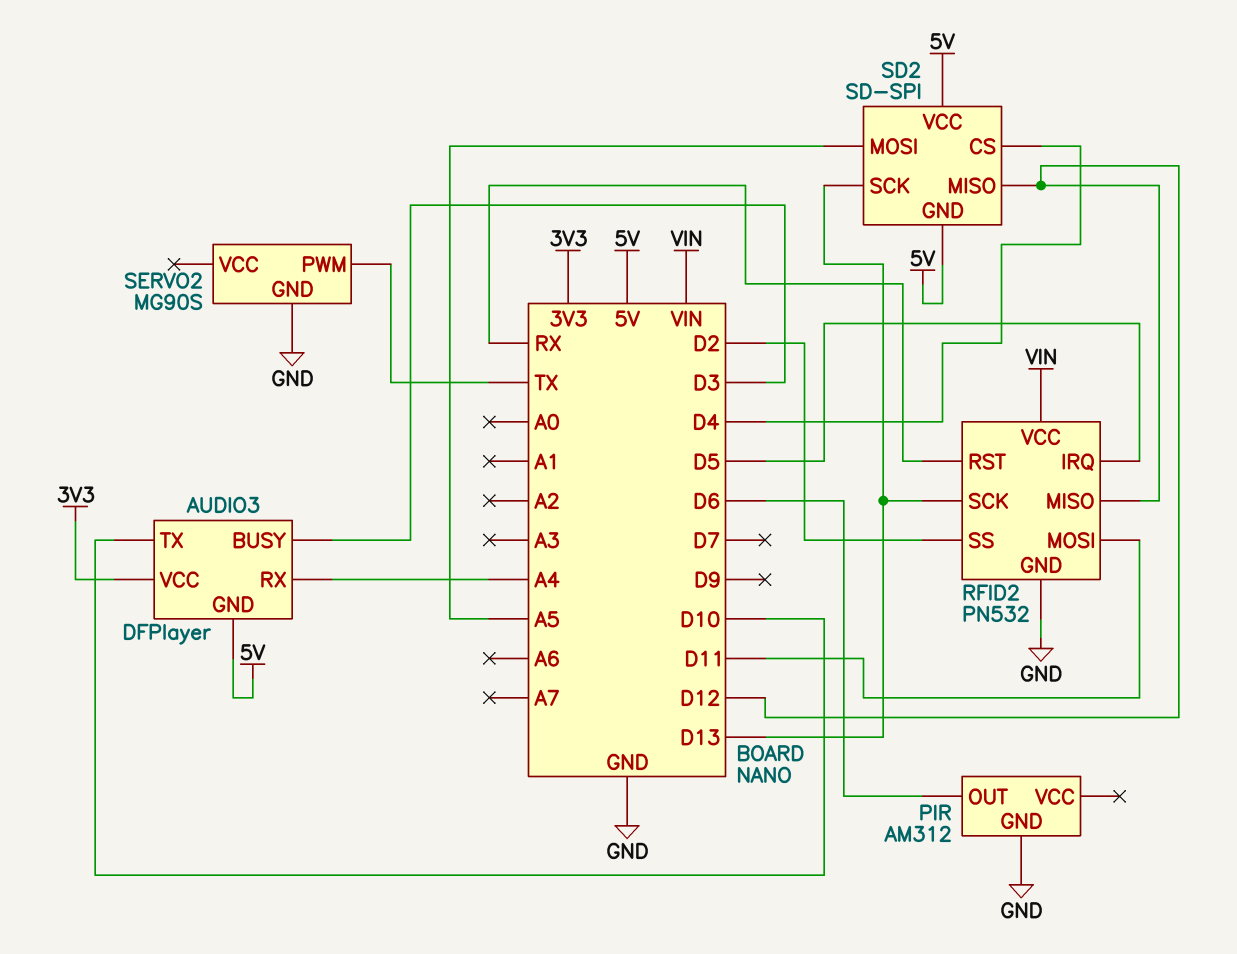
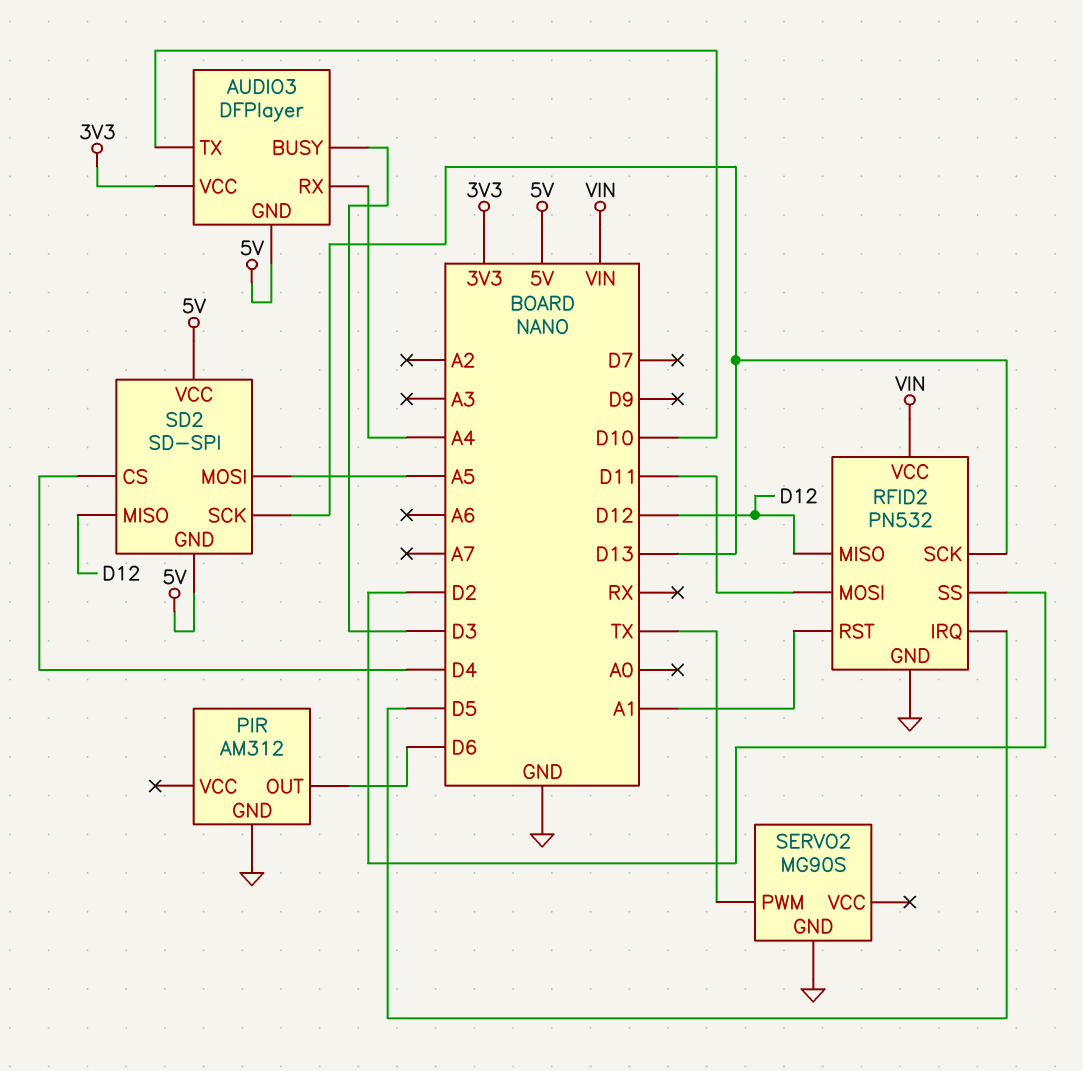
RFID2 pin RST: RX -> A1

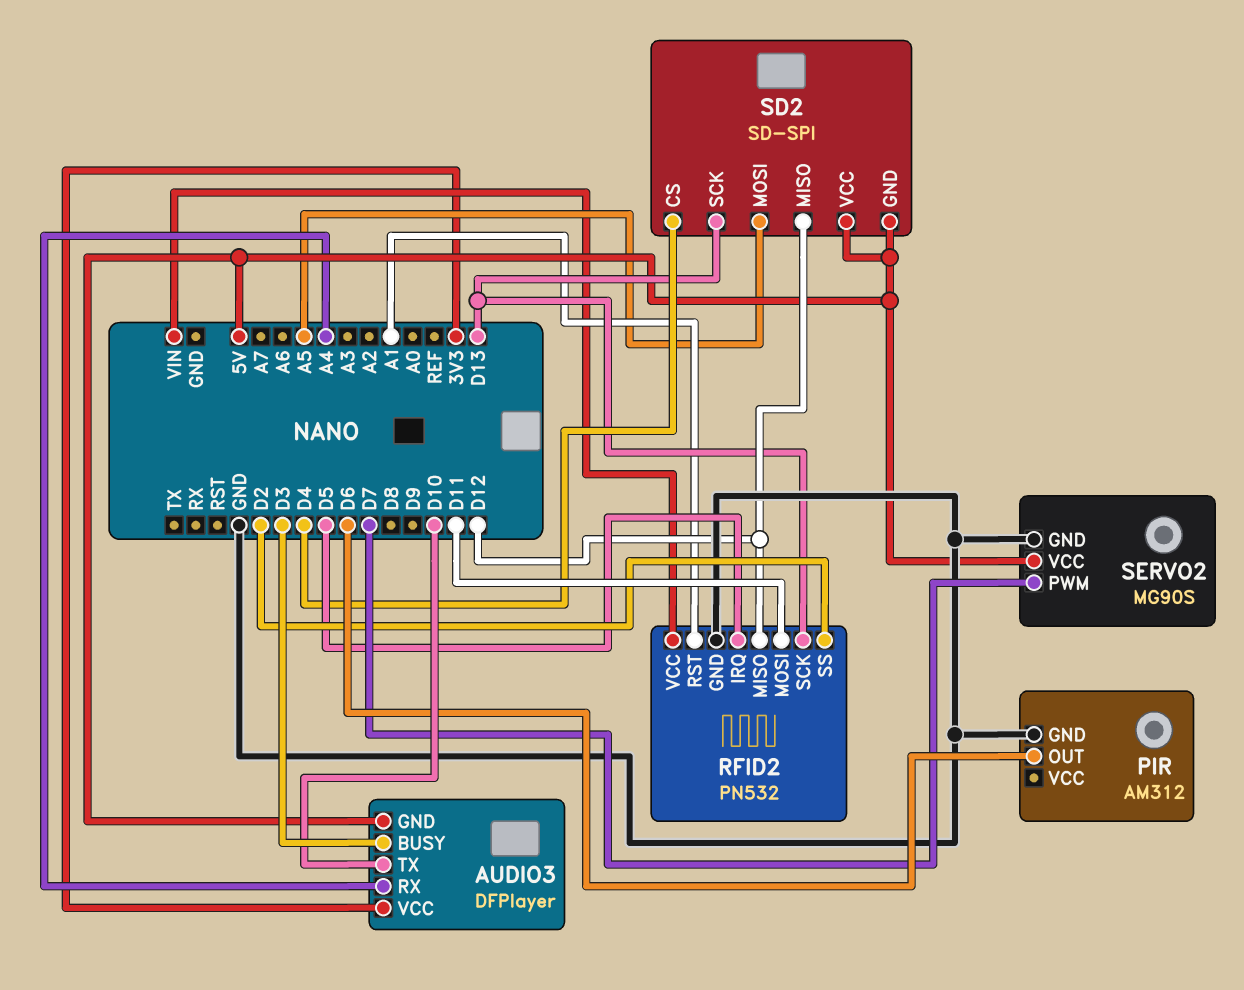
SERVO2 pin PWM: TX -> D7
SERVO2 pin VCC: none -> 5V

